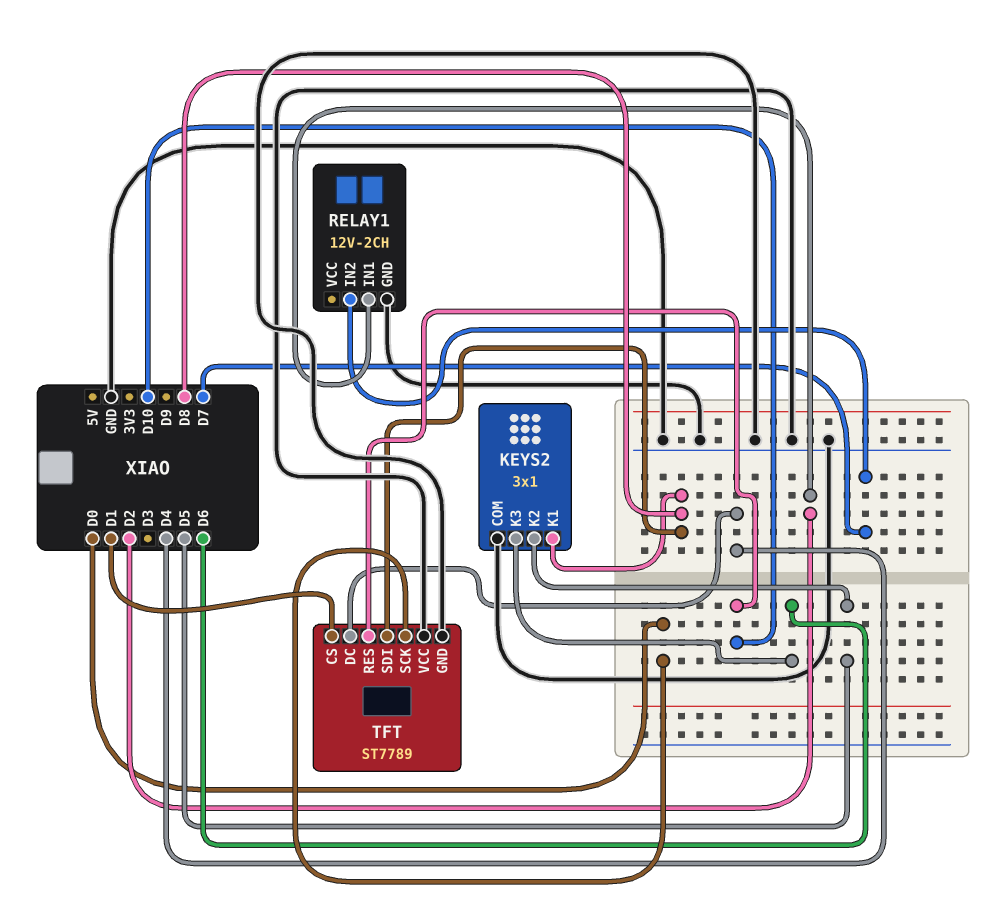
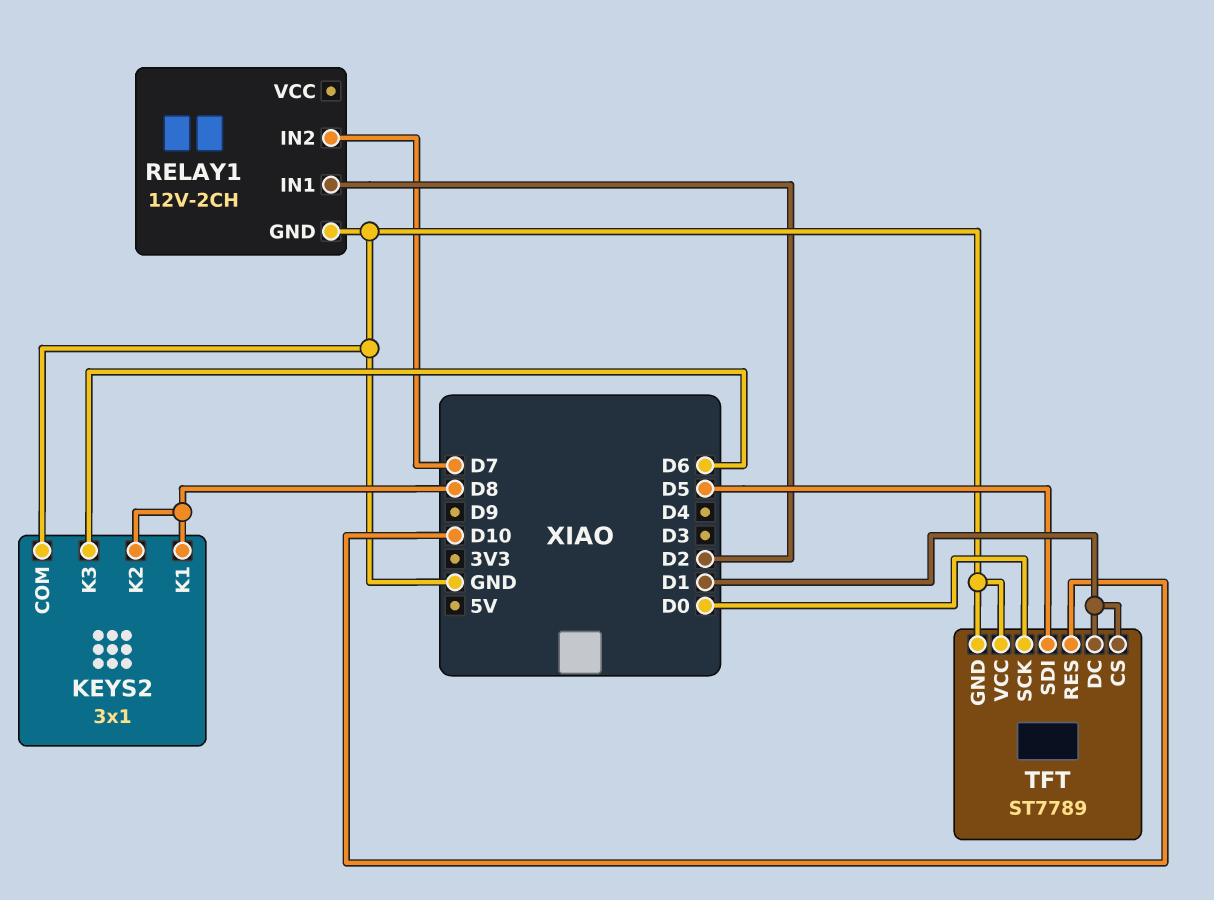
KEYS2 pin K2: D5 -> D8
TFT pin DC: D4 -> D1
TFT pin SDI: D8 -> D5

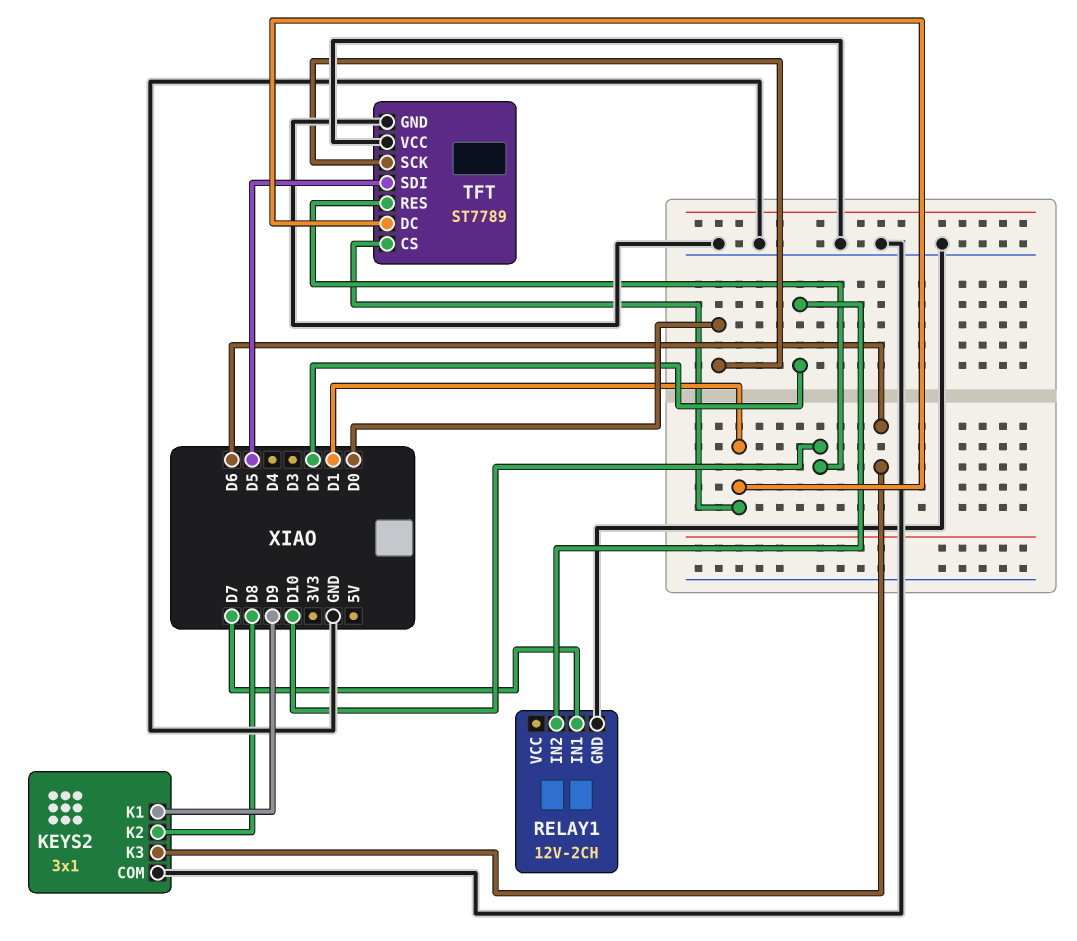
KEYS2 pin K1: D8 -> D9
RELAY1 pin IN1: D2 -> D7
RELAY1 pin IN2: D7 -> D2

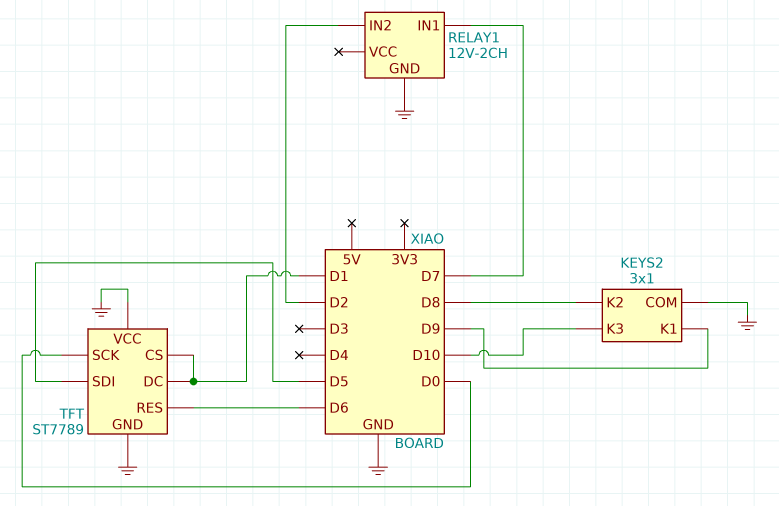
KEYS2 pin K3: D6 -> D10
TFT pin RES: D10 -> D6

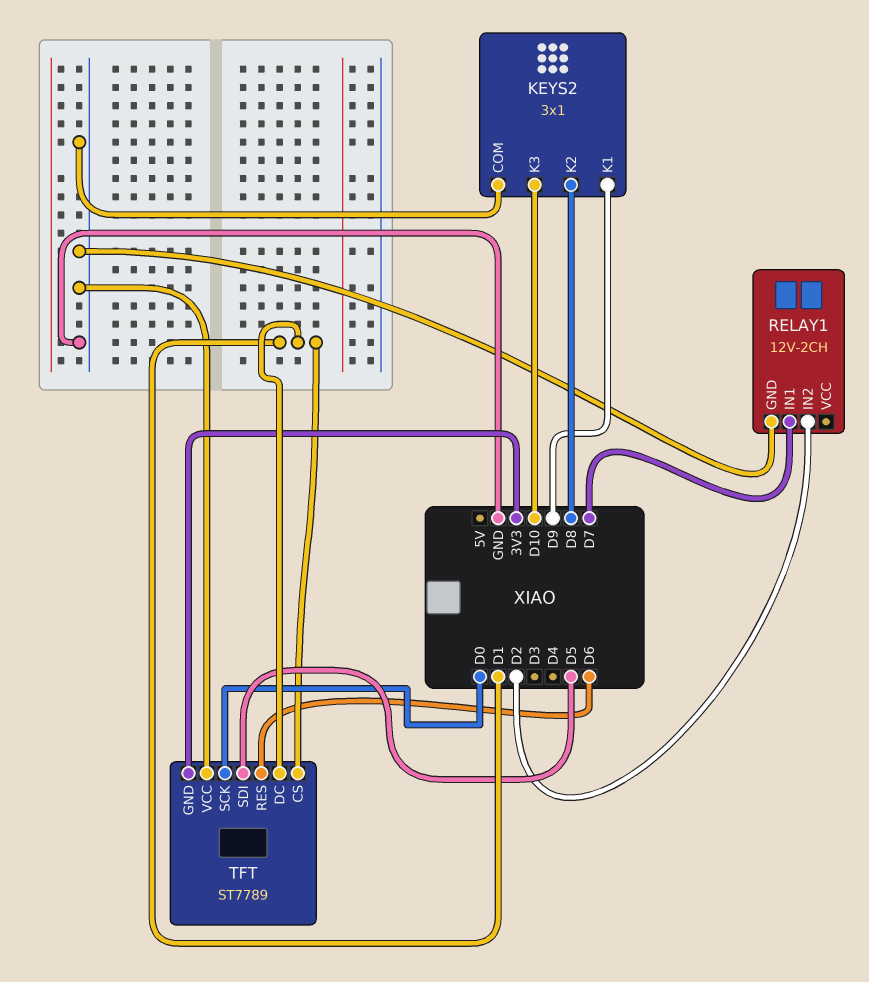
TFT pin GND: GND -> 3V3

